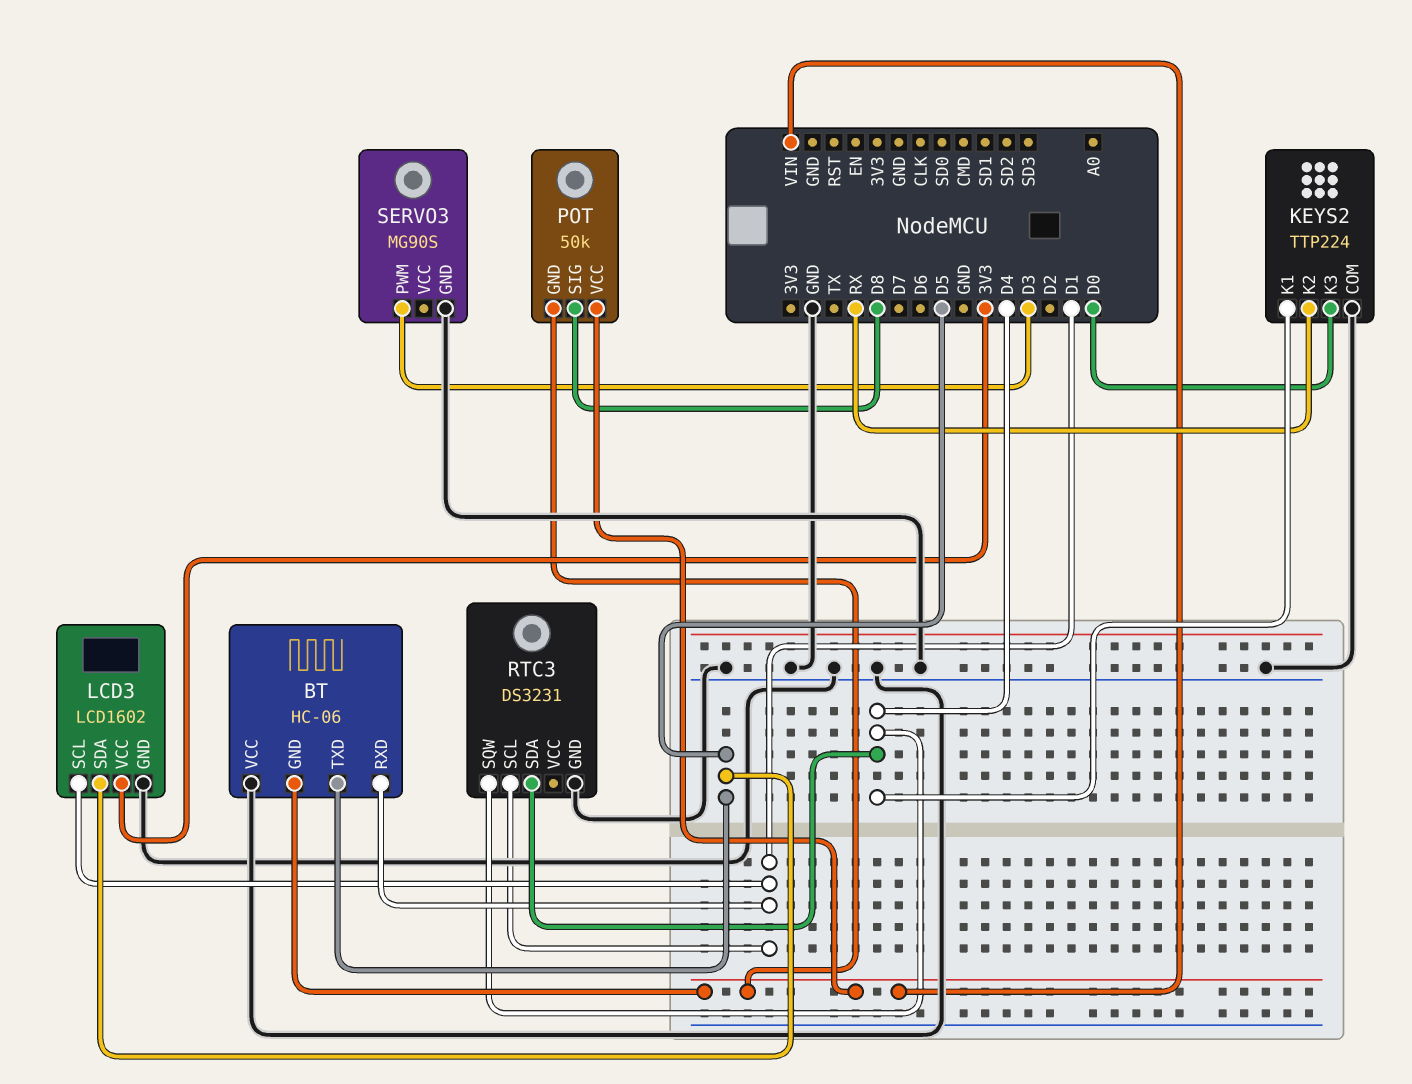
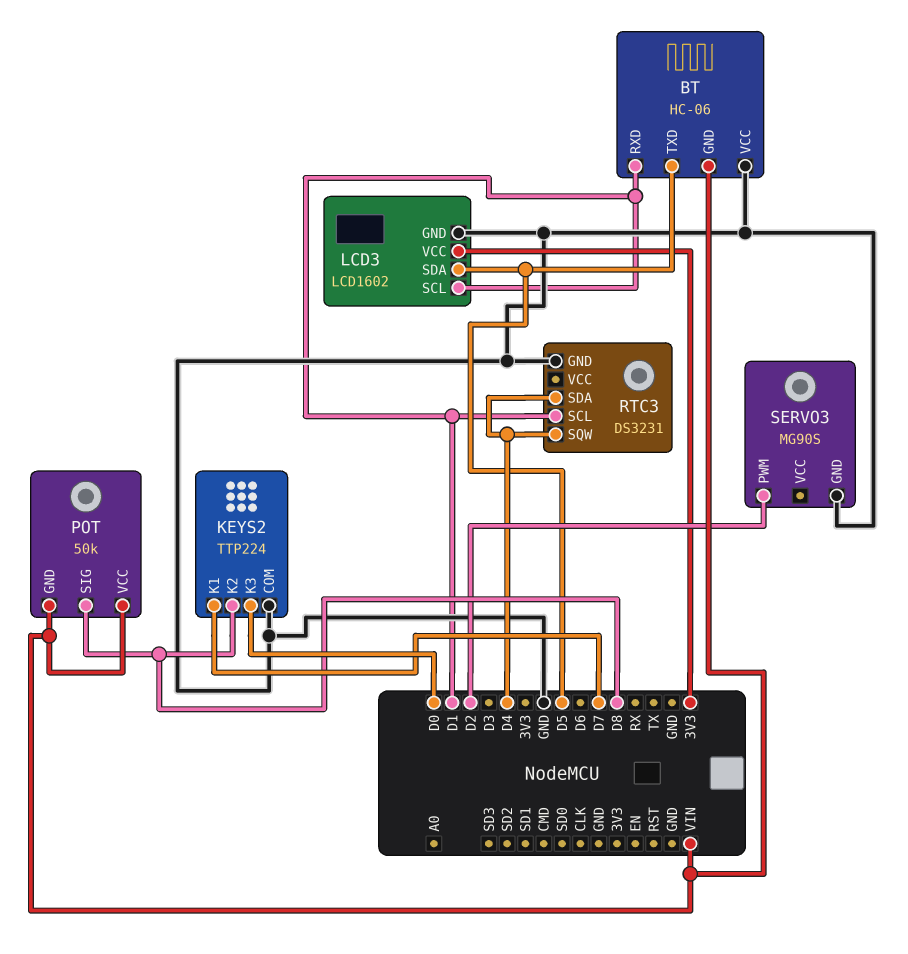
KEYS2 pin K1: D4 -> D7
KEYS2 pin K2: RX -> D8
SERVO3 pin PWM: D3 -> D2

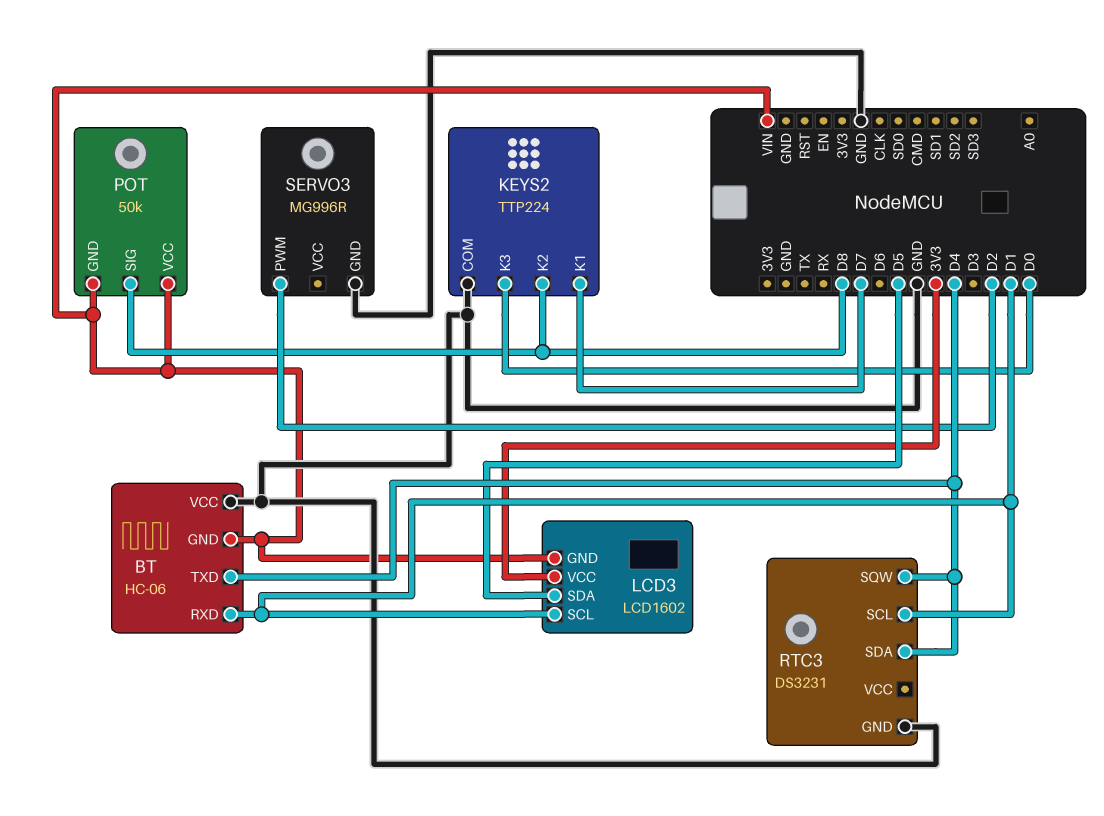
BT pin TXD: D5 -> D4
LCD3 pin GND: GND -> VIN
SERVO3: MG90S -> MG996R

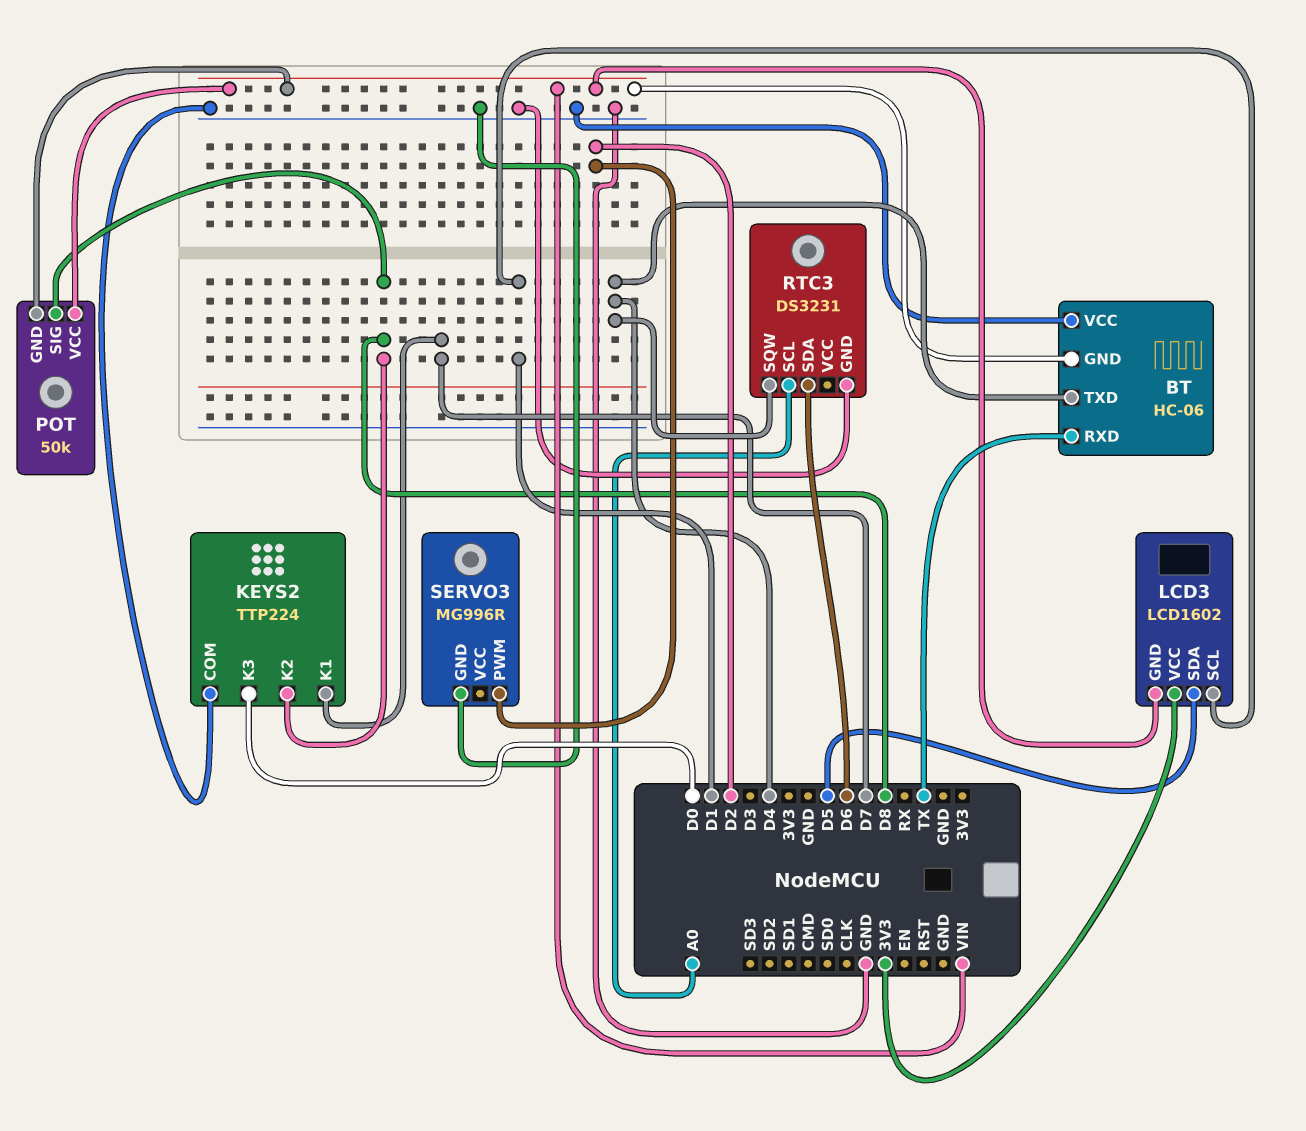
BT pin RXD: D1 -> TX
RTC3 pin SCL: D1 -> A0
RTC3 pin SDA: D4 -> D6

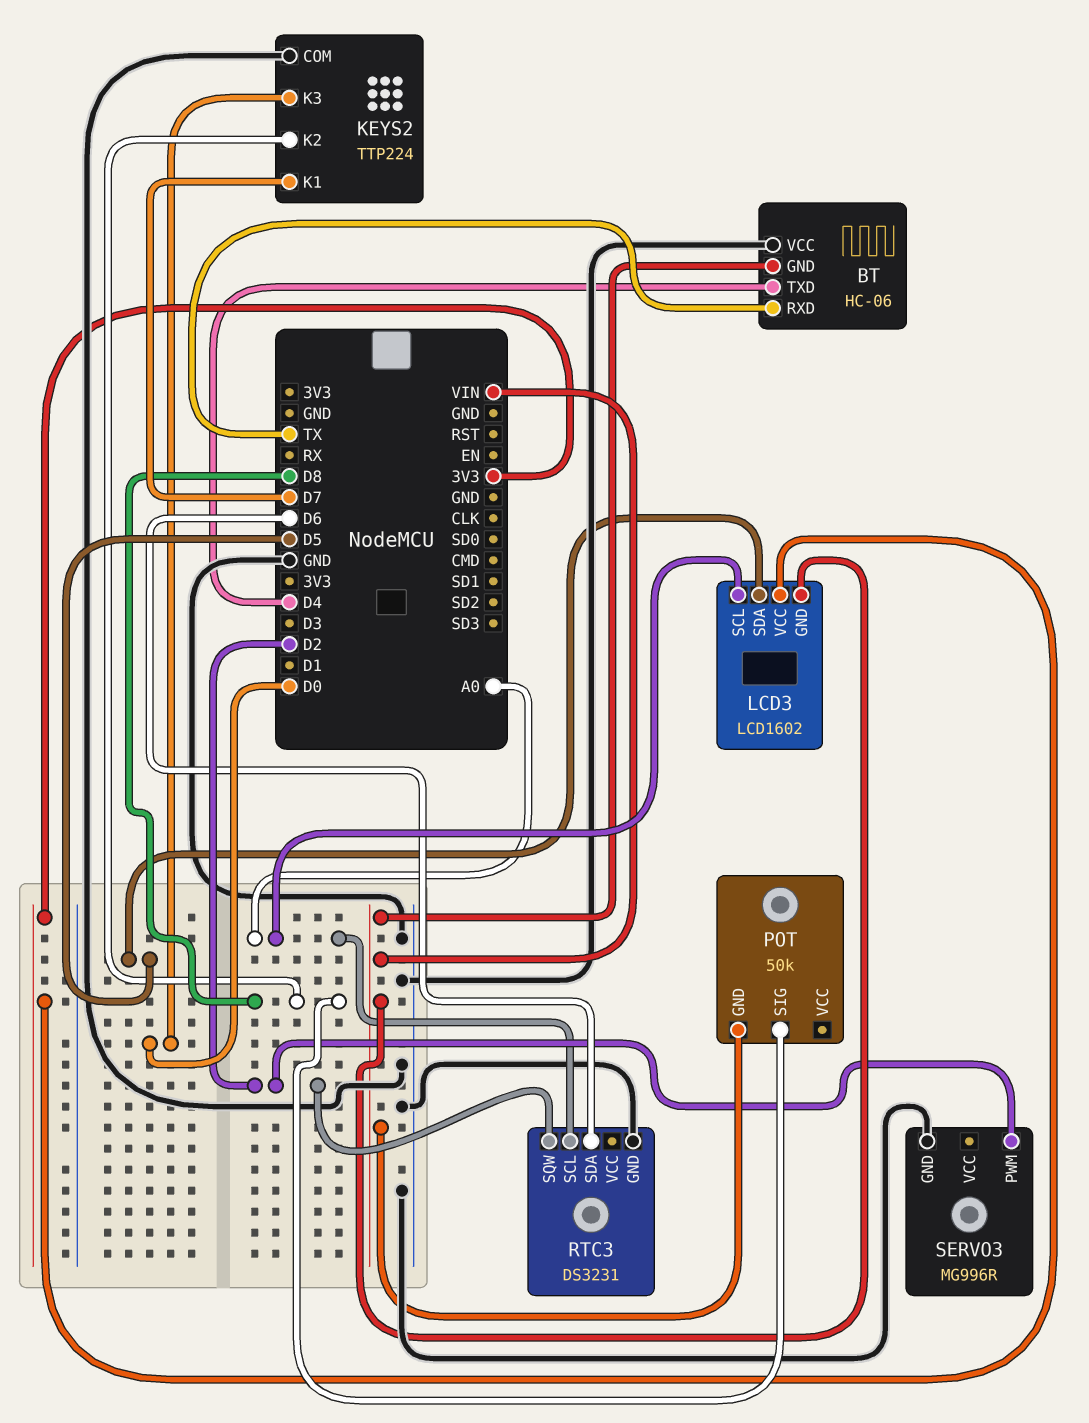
LCD3 pin SCL: D1 -> A0
POT pin VCC: VIN -> none
RTC3 pin SQW: D4 -> D2

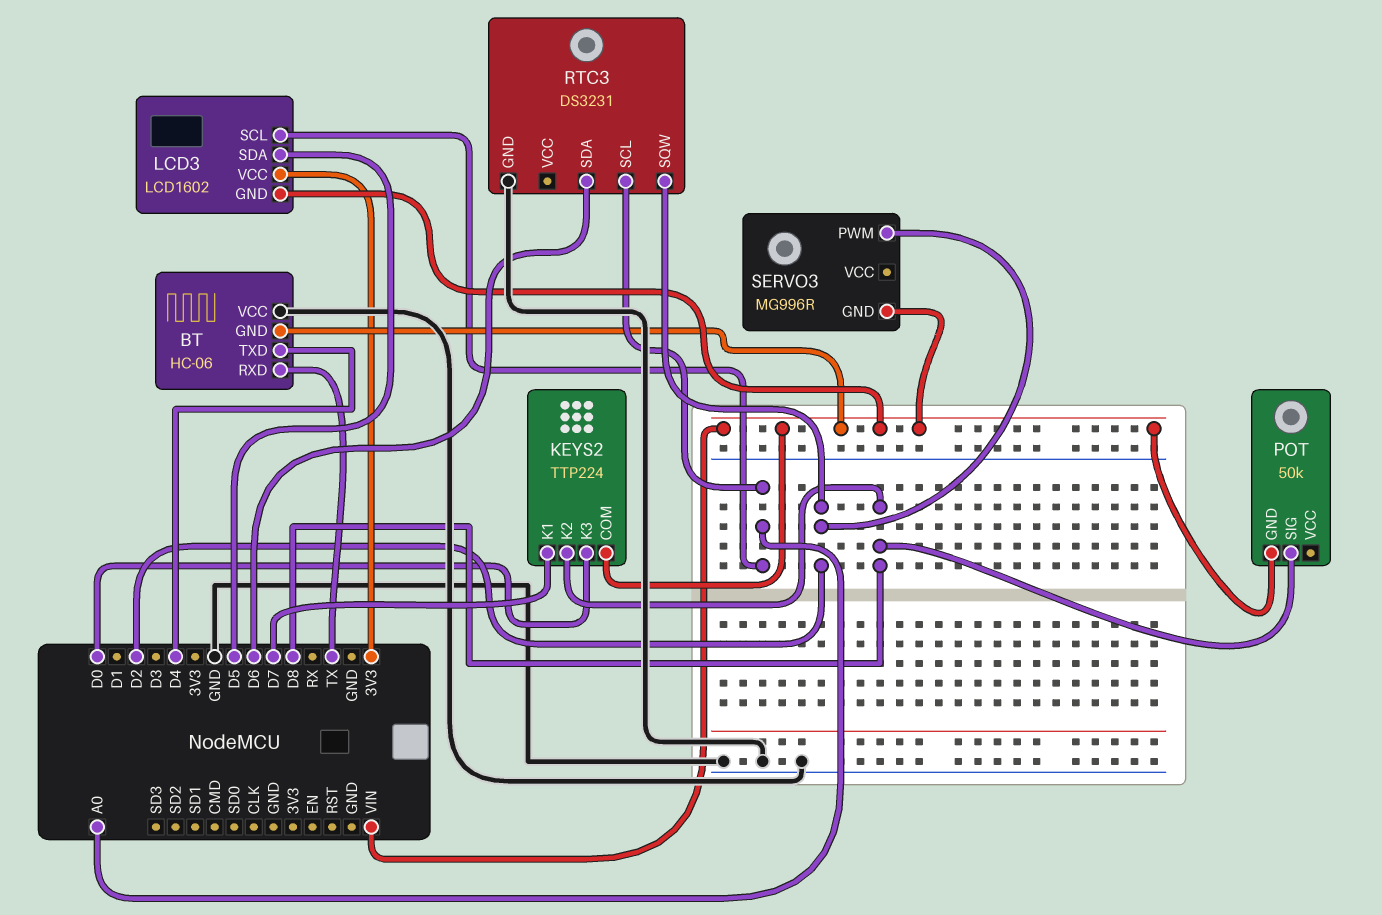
KEYS2 pin COM: GND -> VIN
SERVO3 pin GND: GND -> VIN

